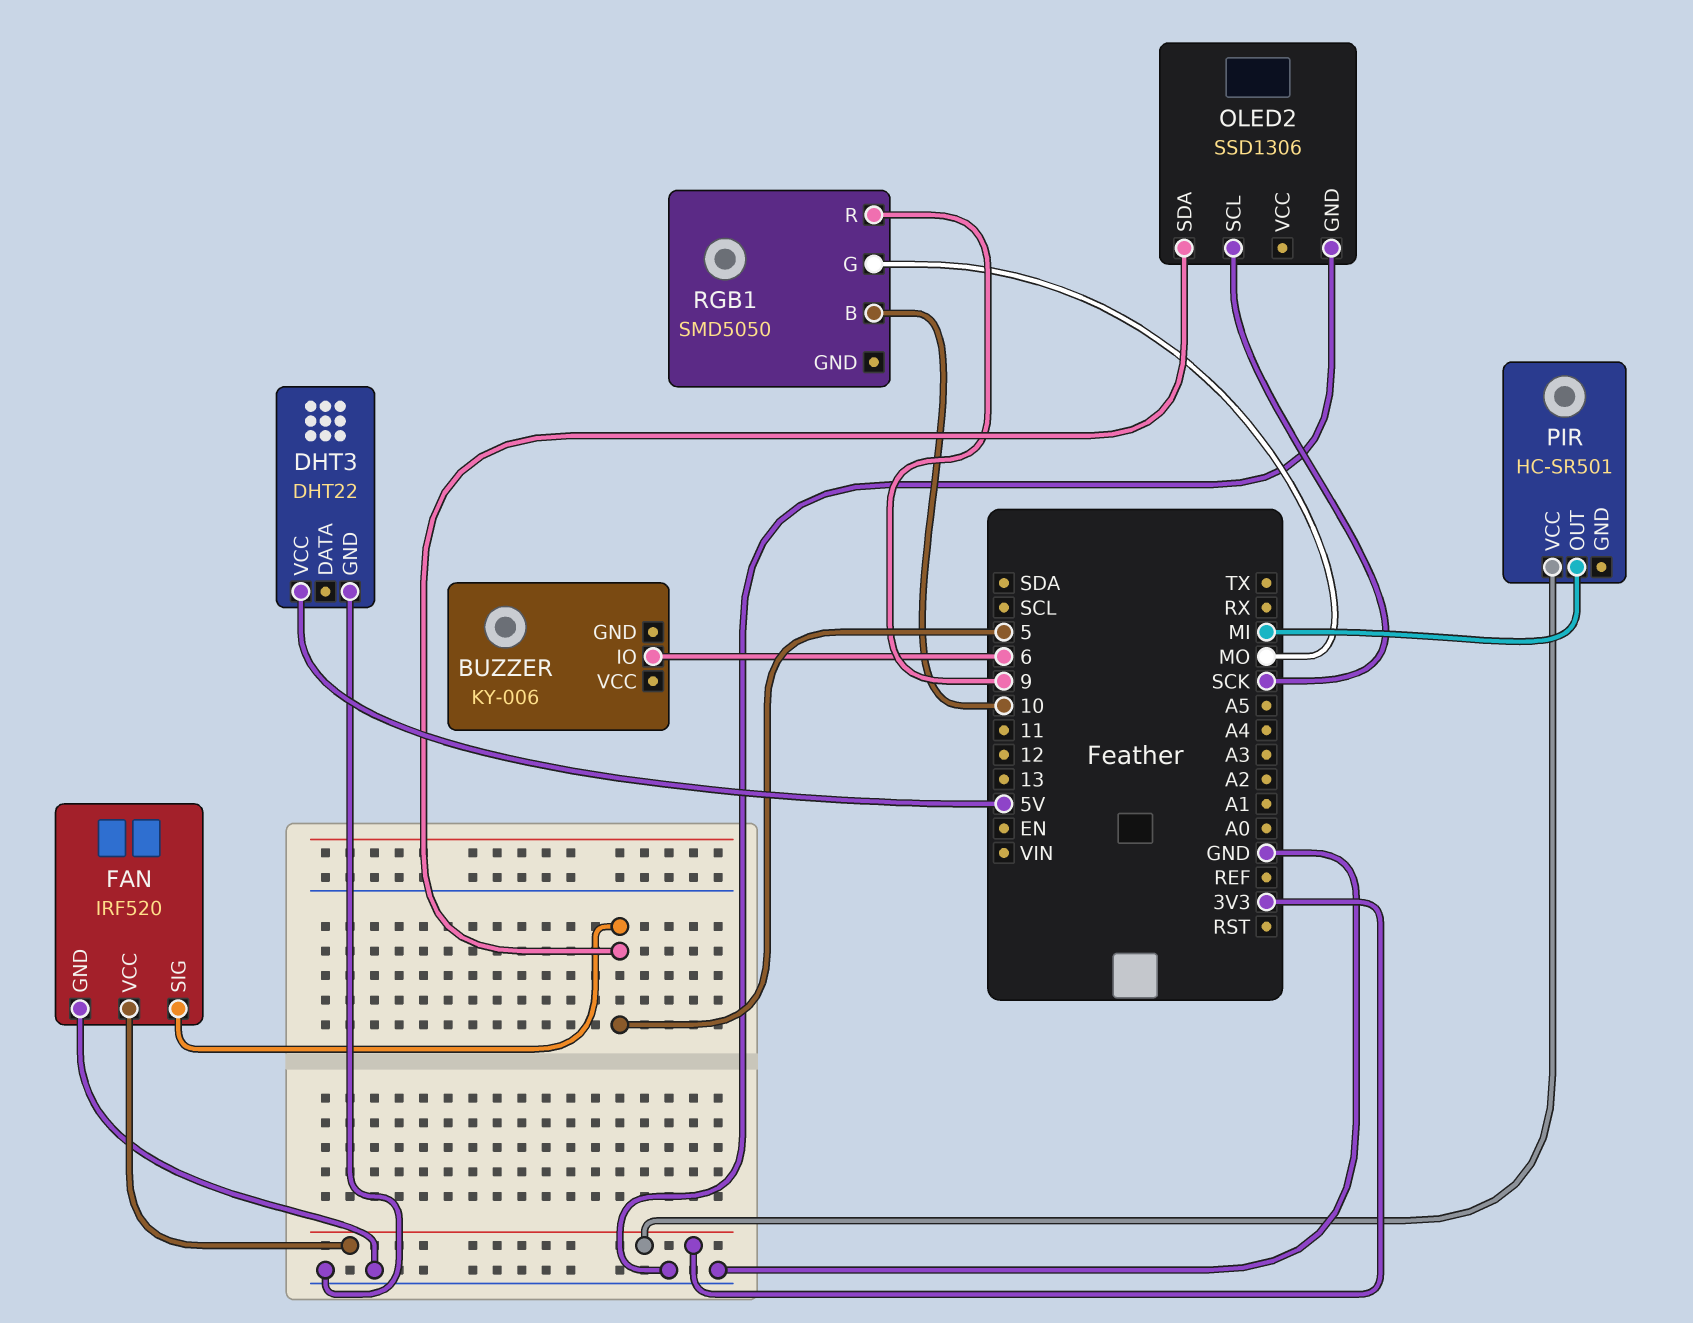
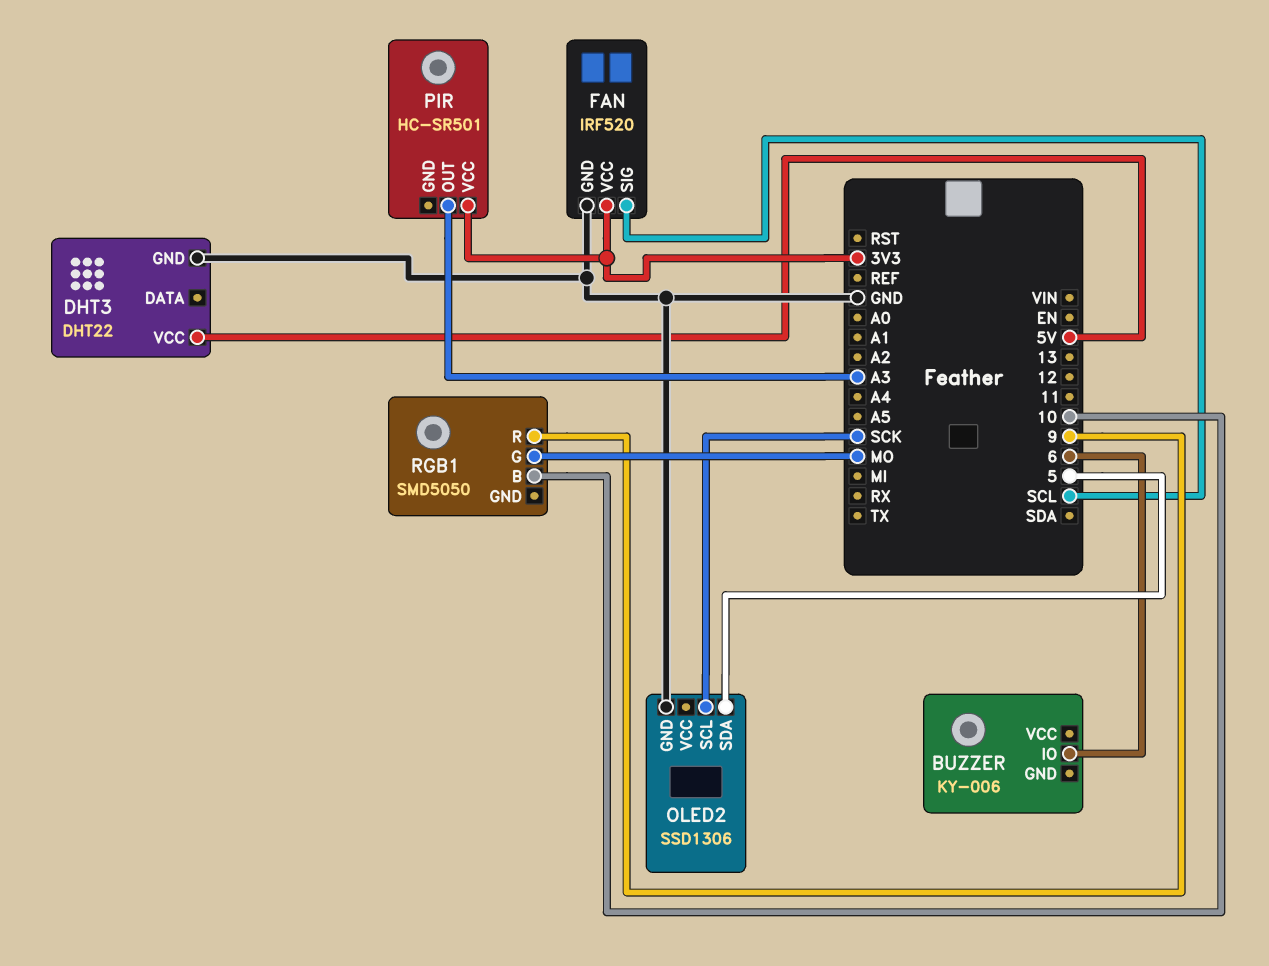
FAN pin SIG: 5 -> SCL
PIR pin OUT: MI -> A3

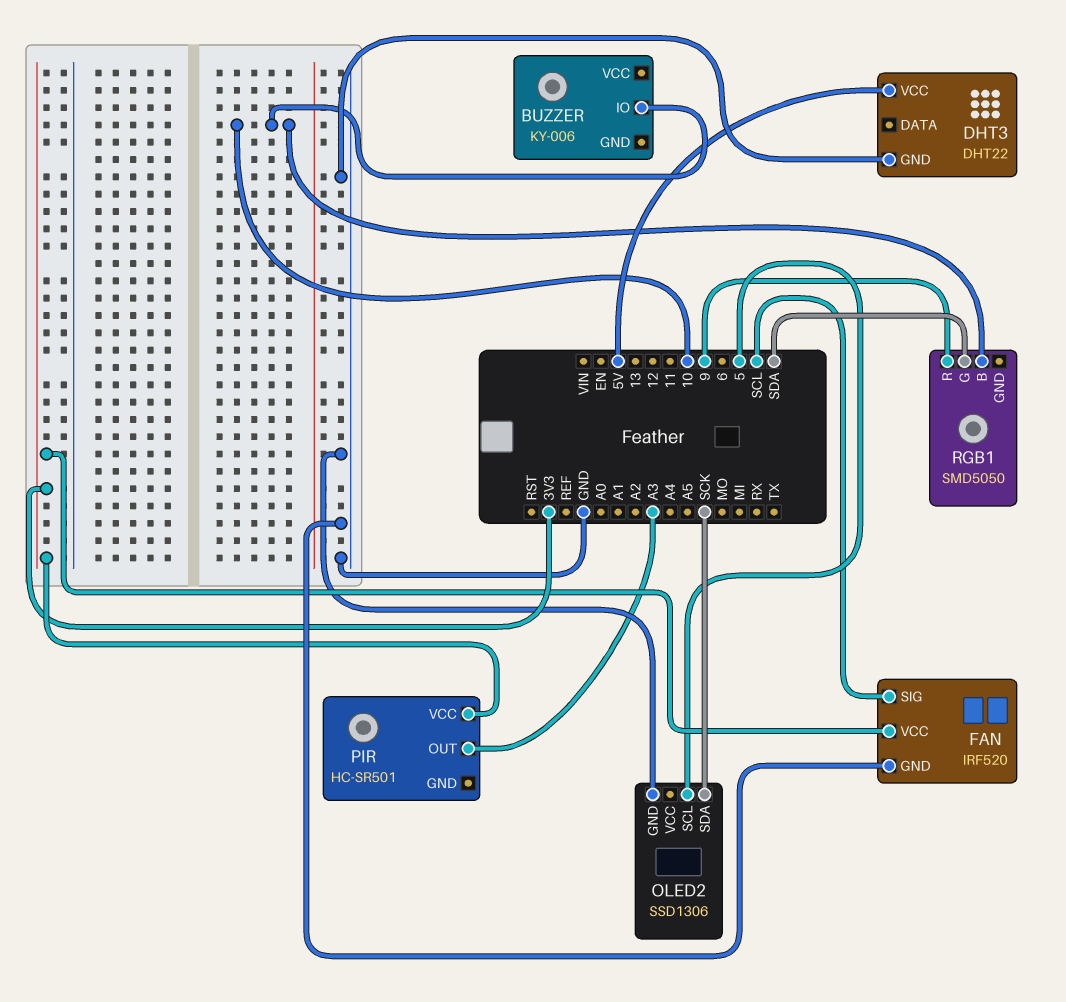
BUZZER pin IO: 6 -> 10
OLED2 pin SCL: SCK -> 5
OLED2 pin SDA: 5 -> SCK
RGB1 pin G: MO -> SDA

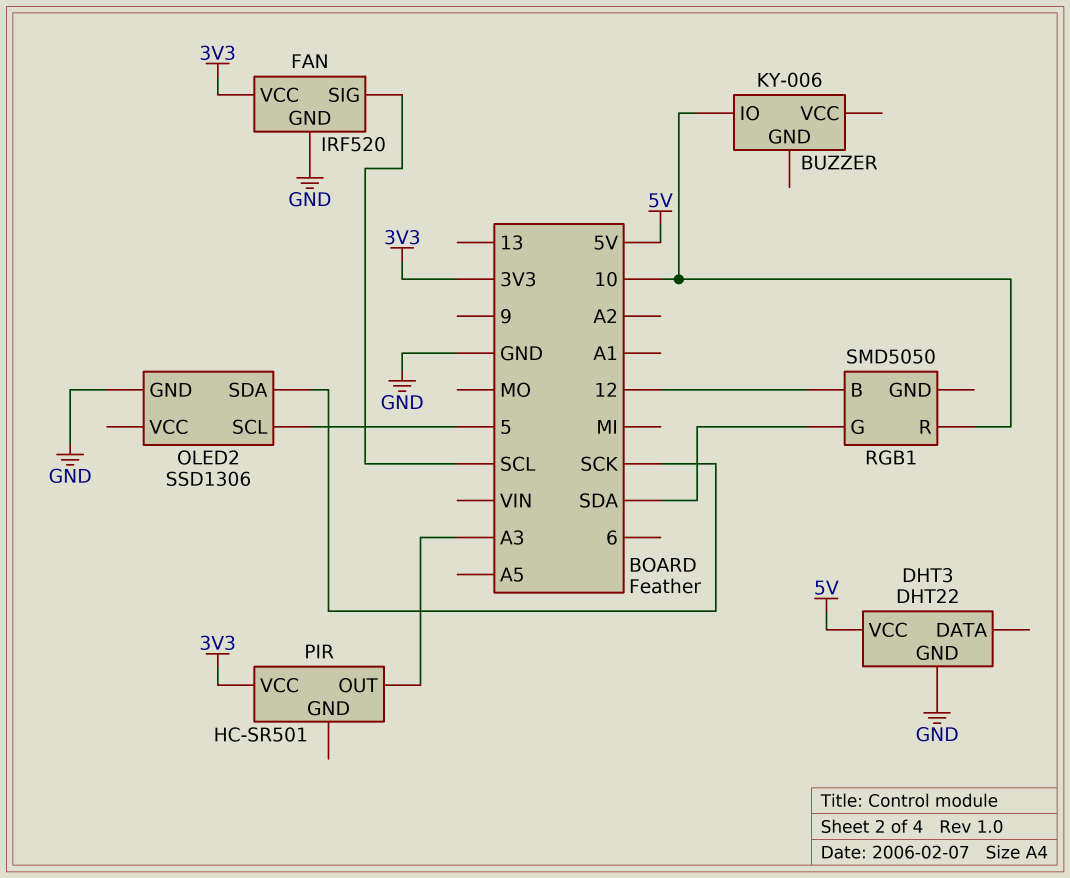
RGB1 pin B: 10 -> 12
RGB1 pin R: 9 -> 10

